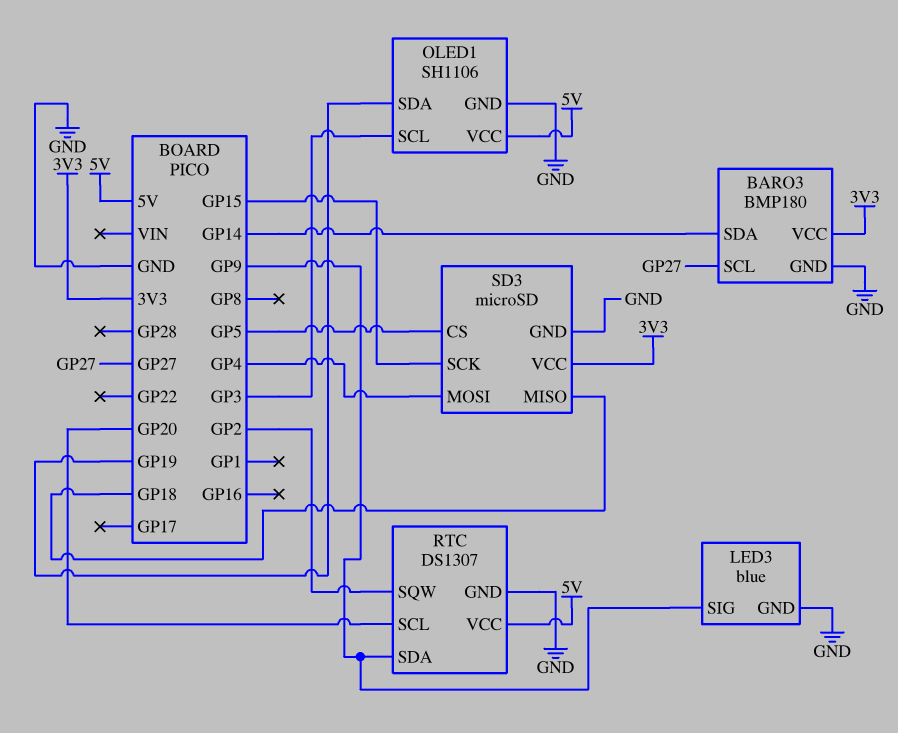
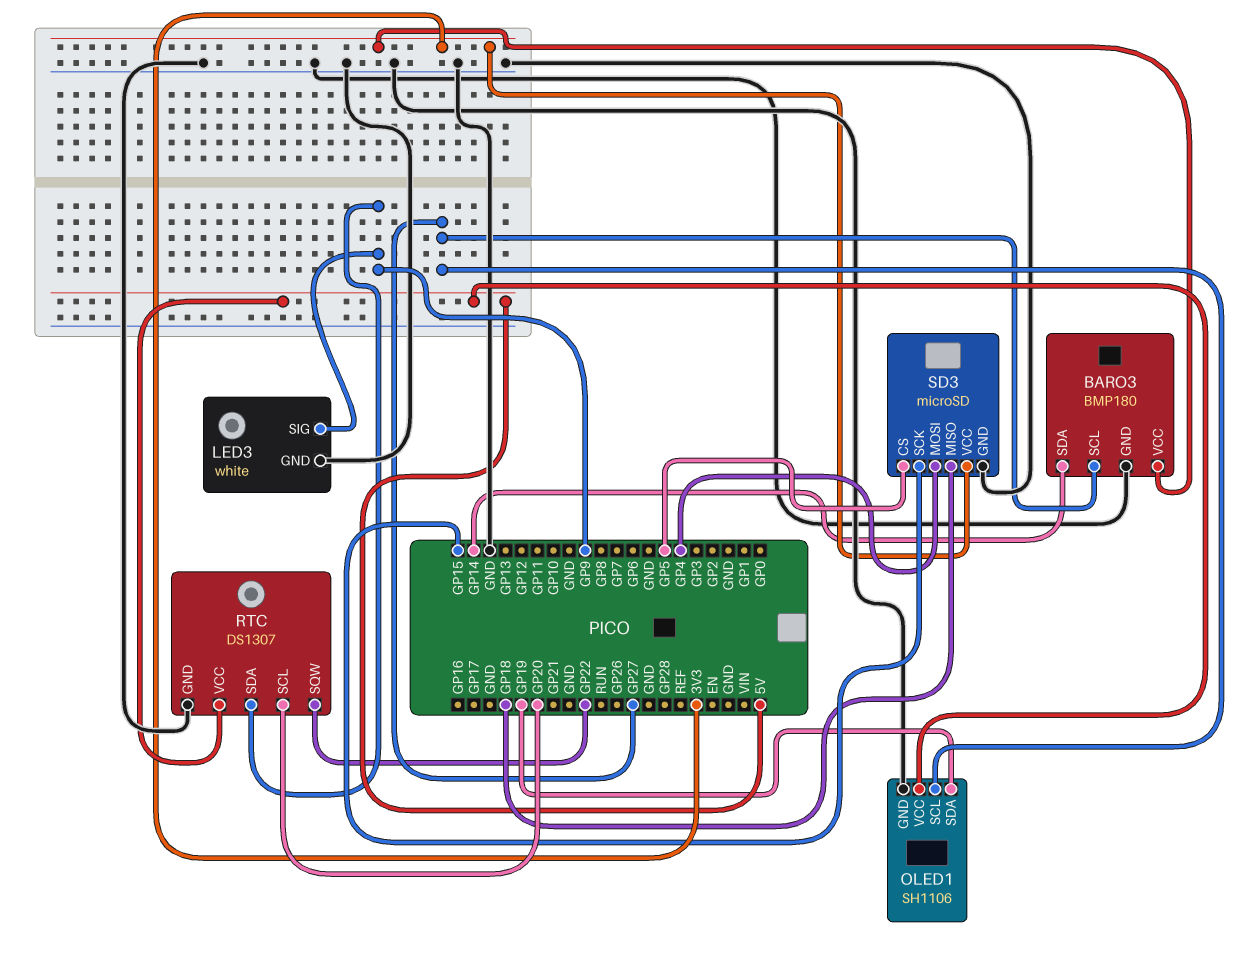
LED3: blue -> white
OLED1 pin SCL: GP3 -> GP27
RTC pin SQW: GP2 -> GP22

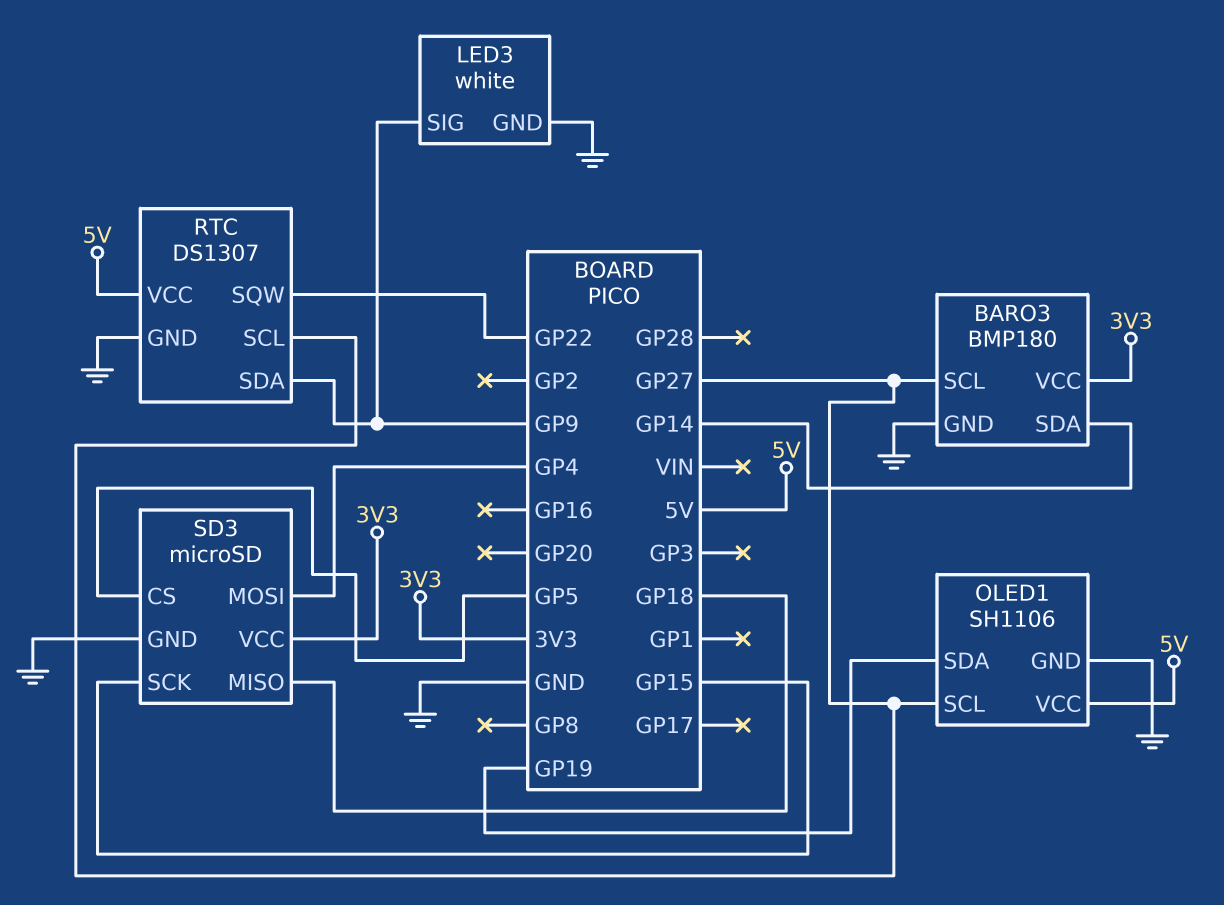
RTC pin SCL: GP20 -> GP27

